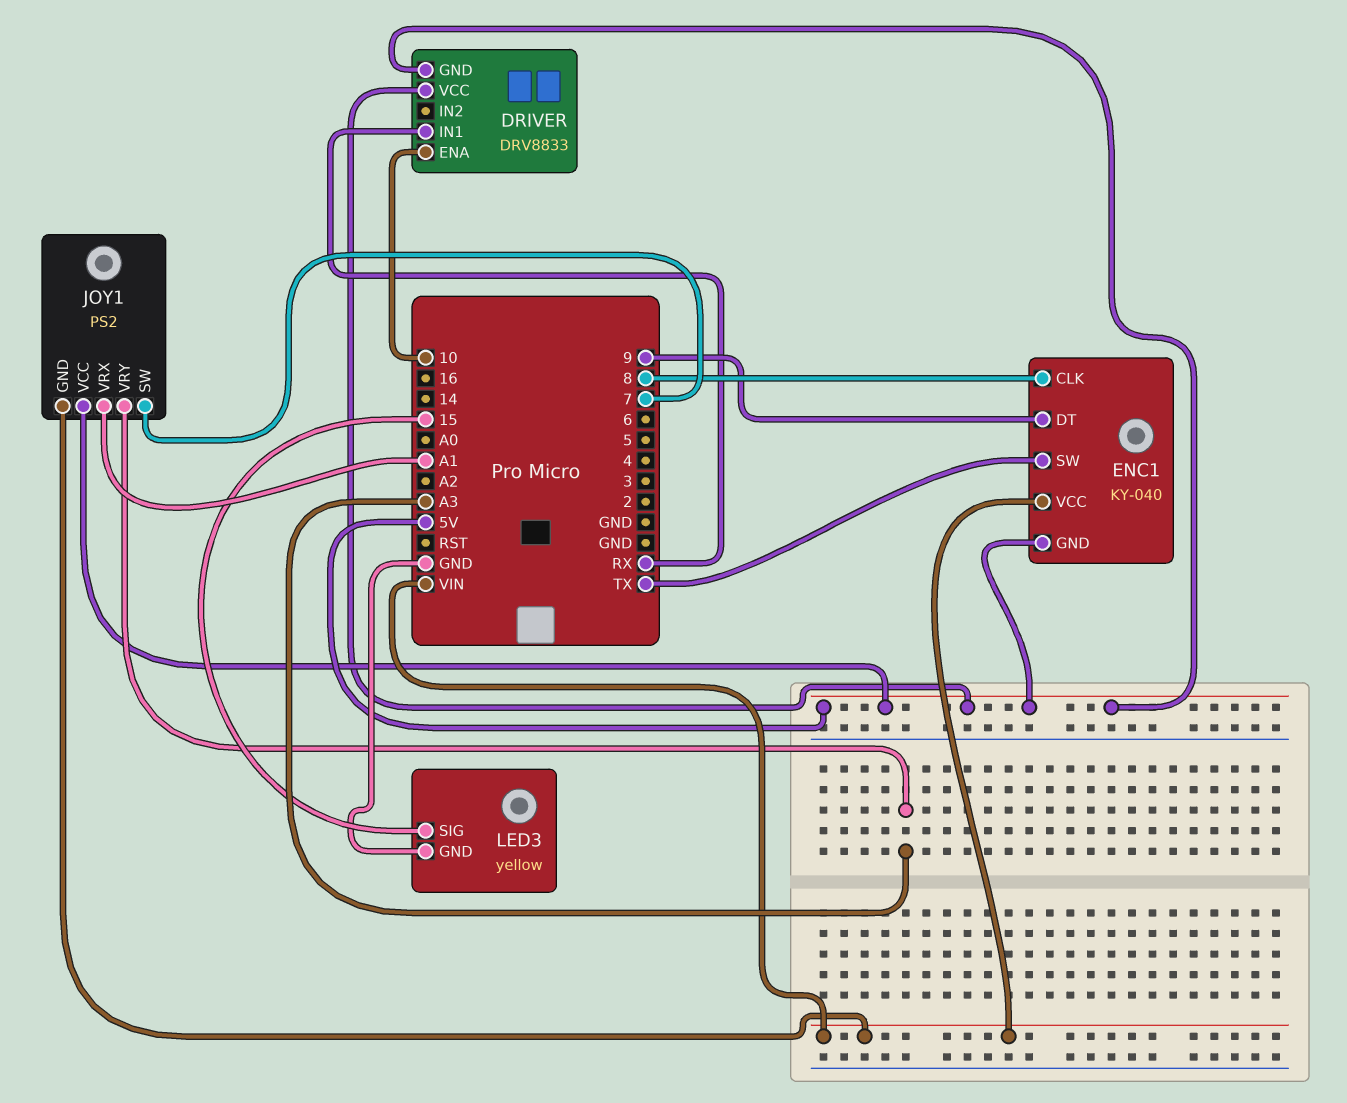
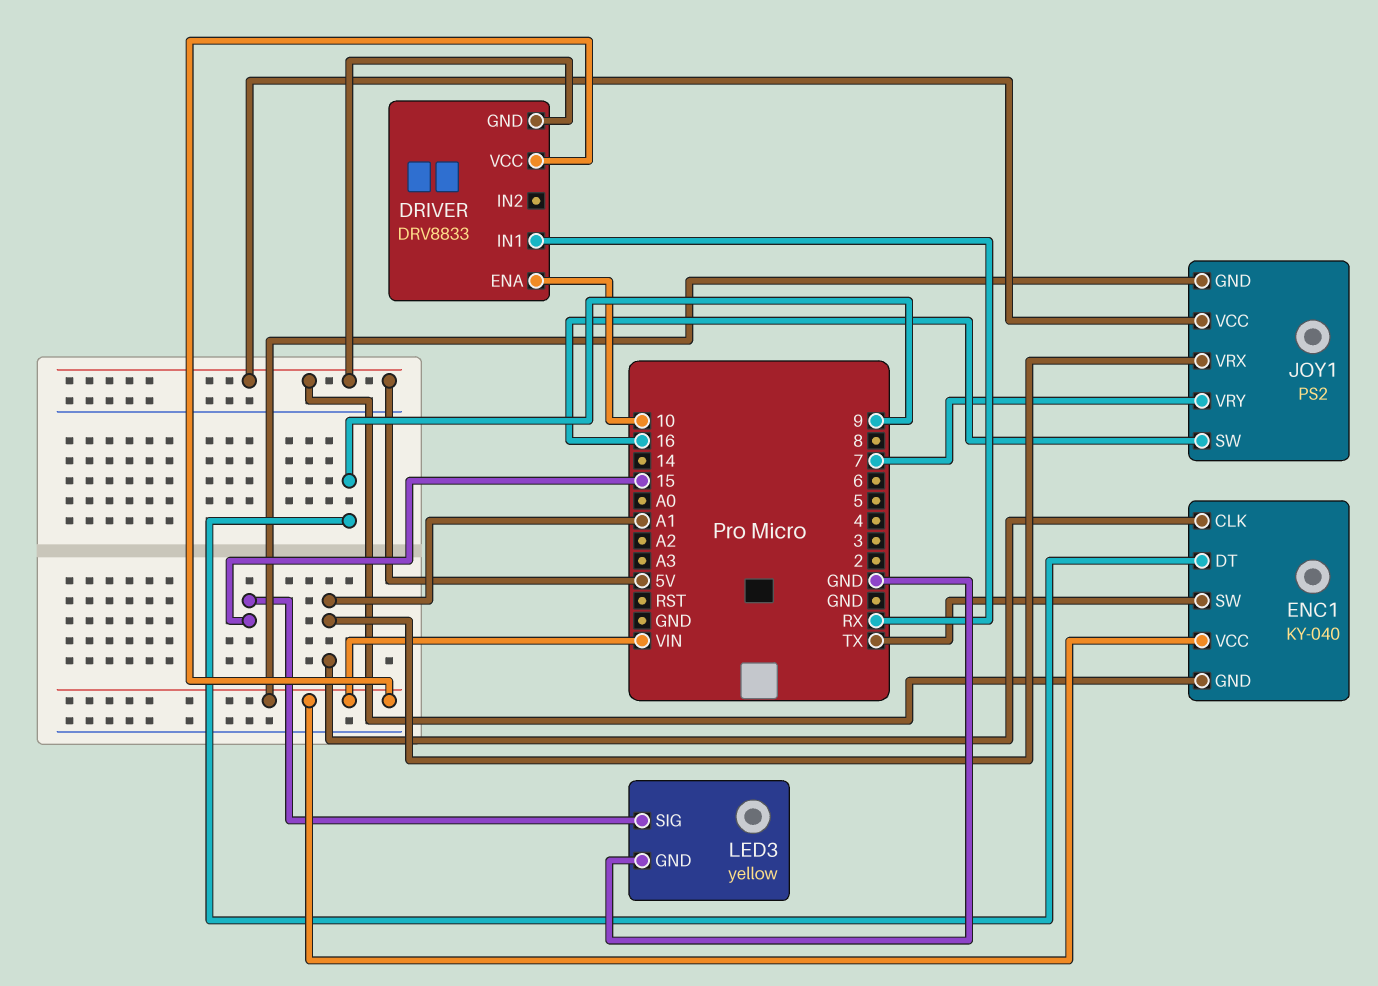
DRIVER pin VCC: 5V -> VIN
ENC1 pin CLK: 8 -> A1
JOY1 pin SW: 7 -> 16
JOY1 pin VRY: A3 -> 7

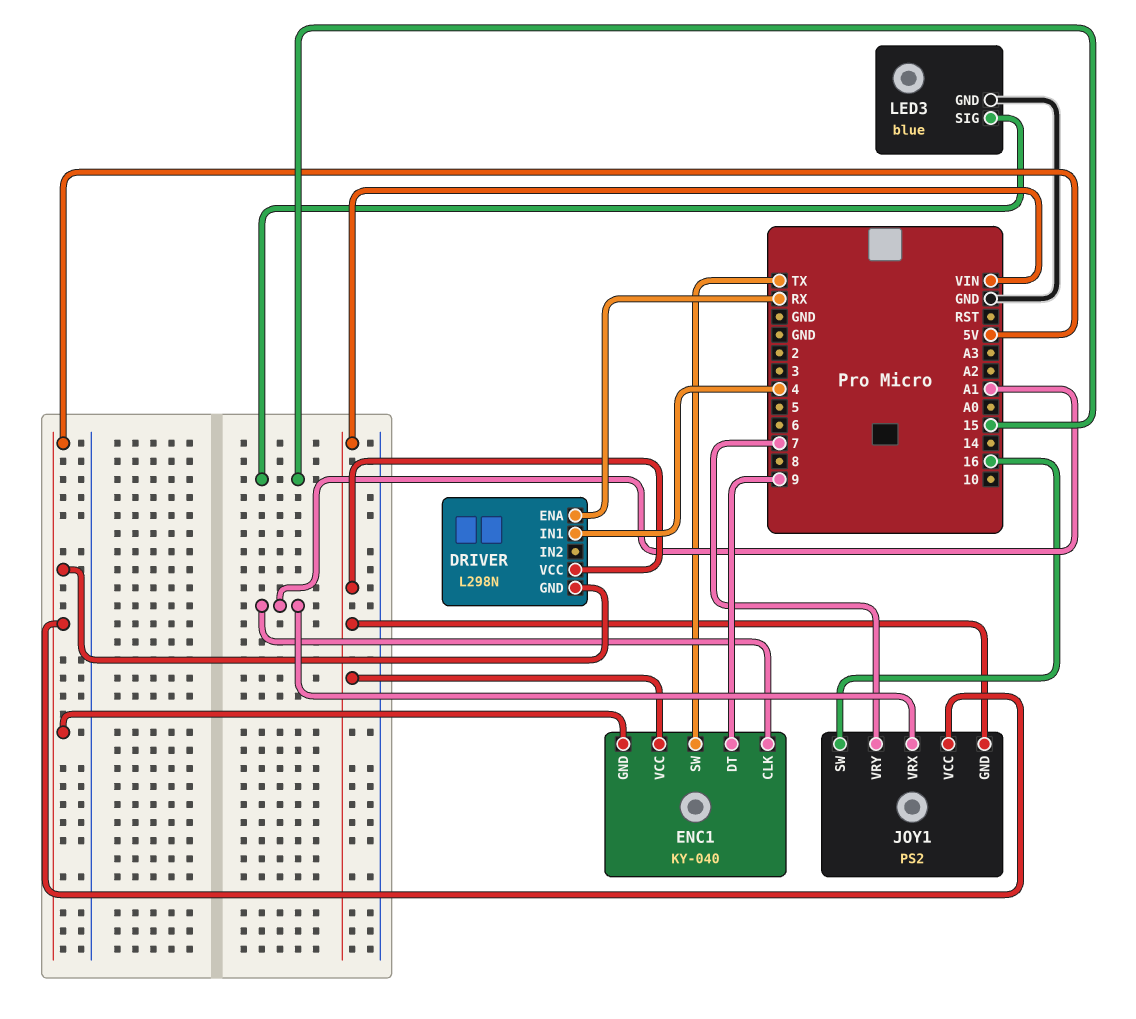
DRIVER: DRV8833 -> L298N
DRIVER pin ENA: 10 -> RX
DRIVER pin IN1: RX -> 4
LED3: yellow -> blue

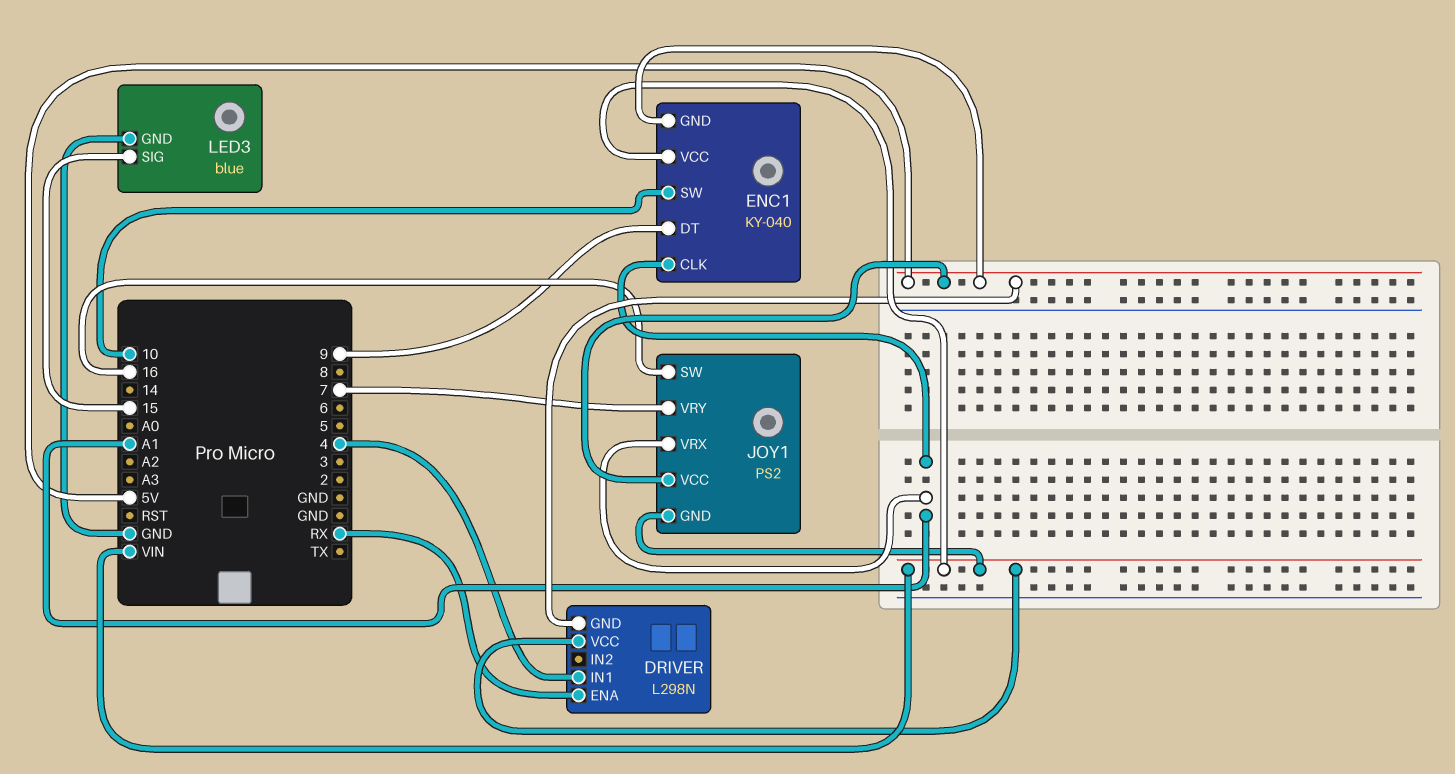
ENC1 pin SW: TX -> 10

